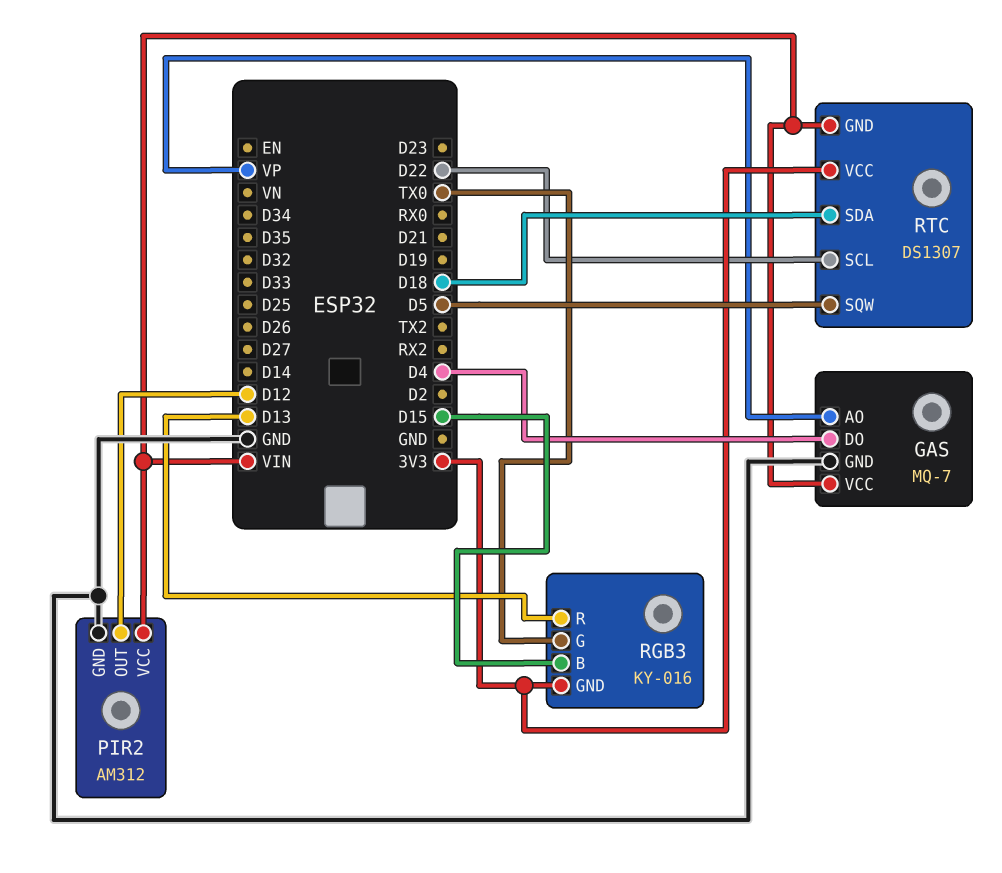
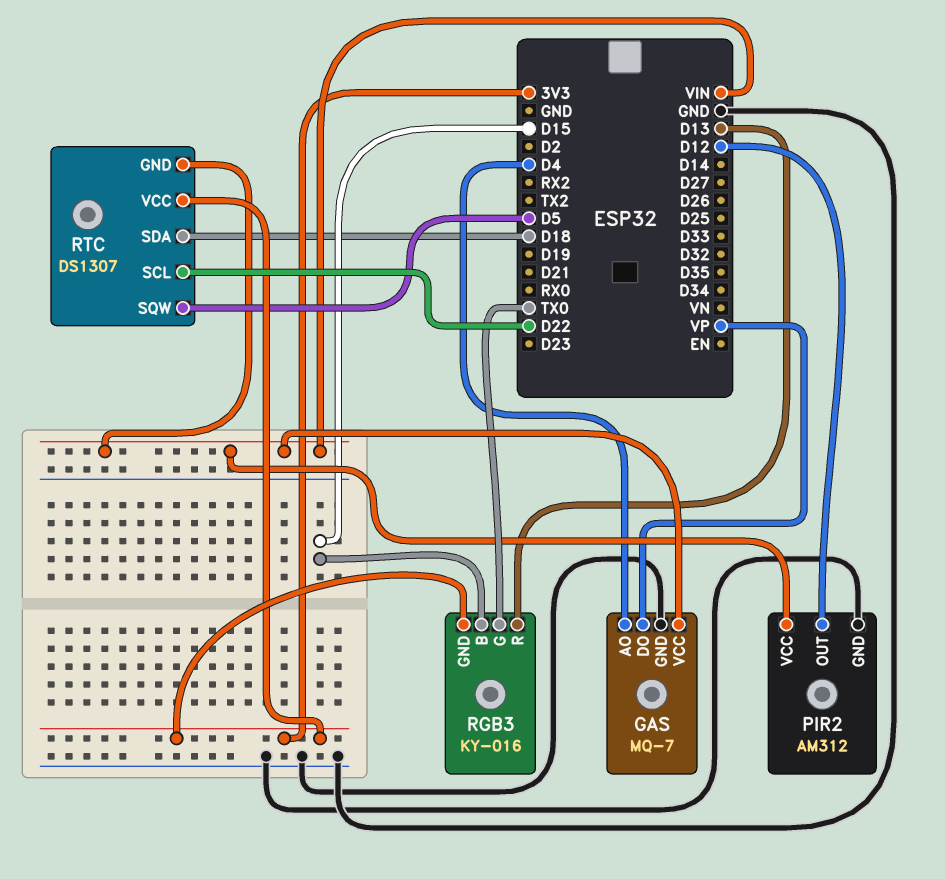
GAS pin AO: VP -> D4
GAS pin DO: D4 -> VP

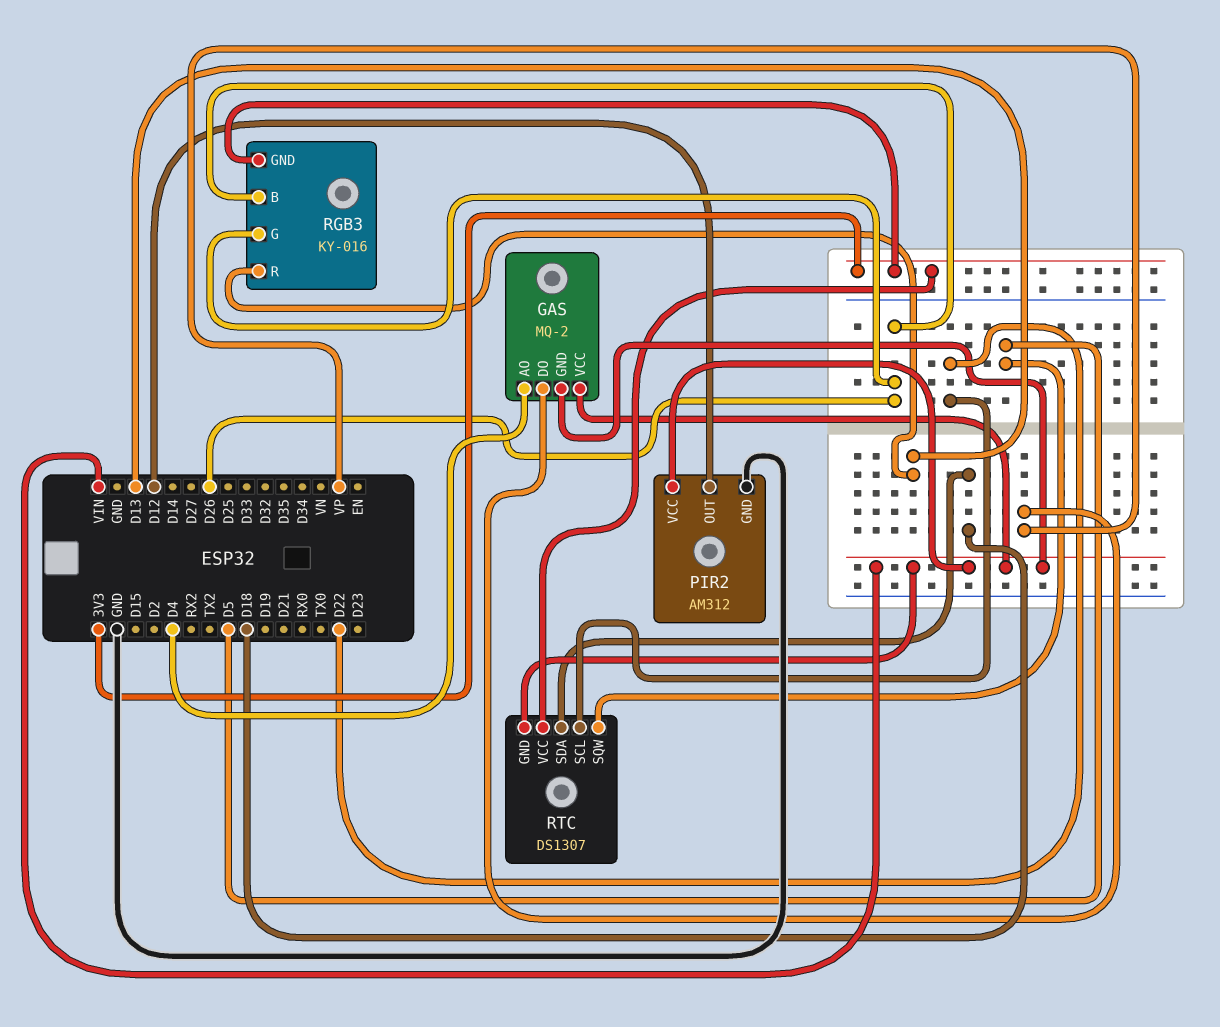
GAS: MQ-7 -> MQ-2
GAS pin GND: GND -> VIN
RGB3 pin B: D15 -> D26
RGB3 pin G: TX0 -> D26

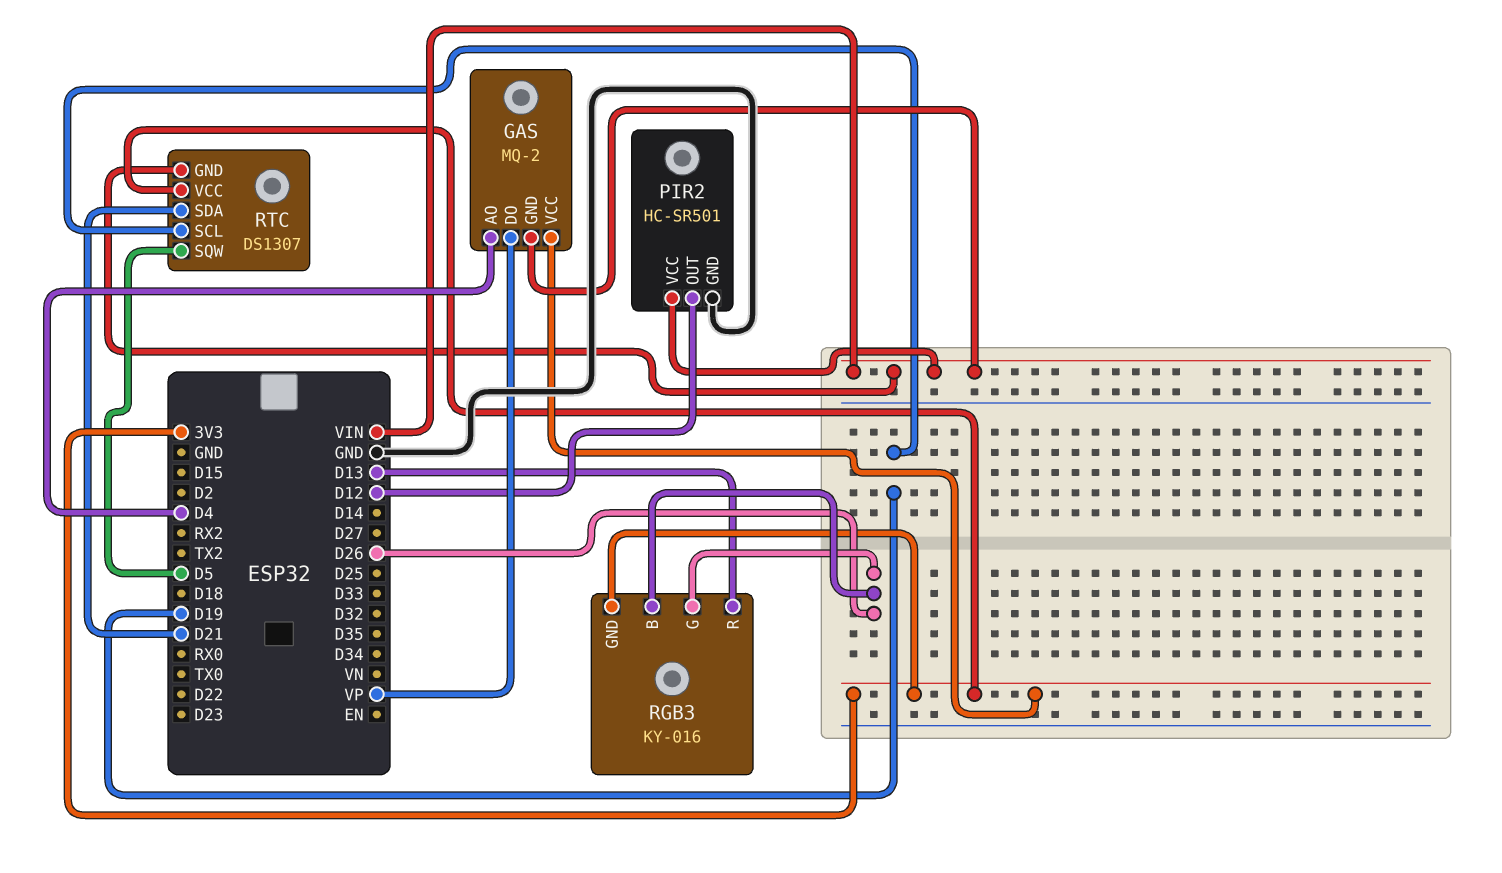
GAS pin VCC: VIN -> 3V3
PIR2: AM312 -> HC-SR501
RTC pin SCL: D22 -> D19
RTC pin SDA: D18 -> D21

